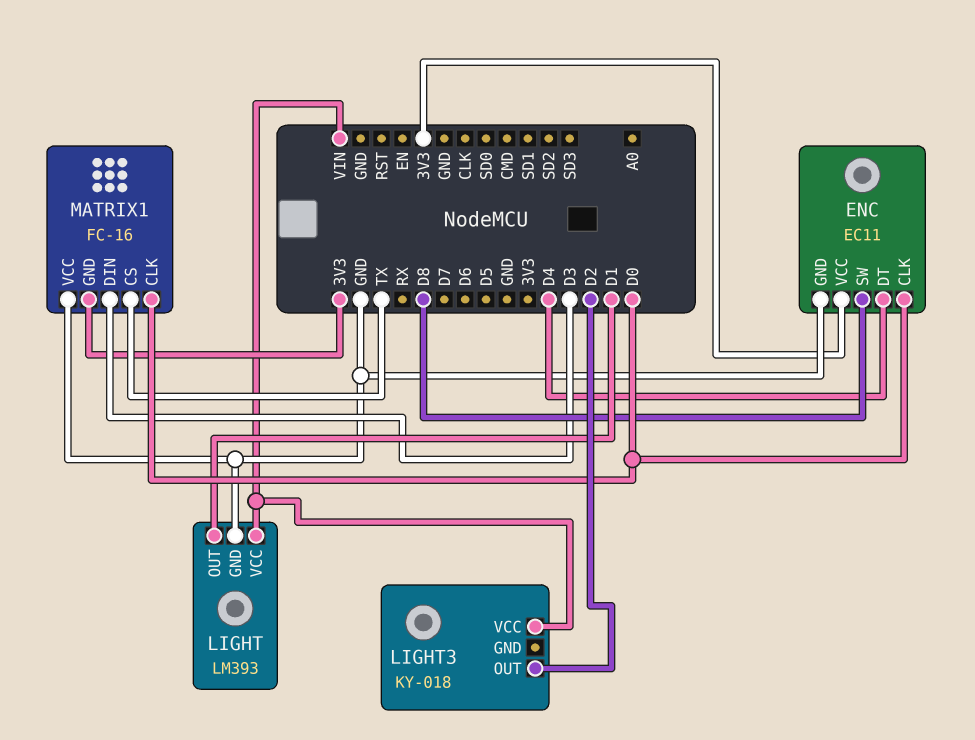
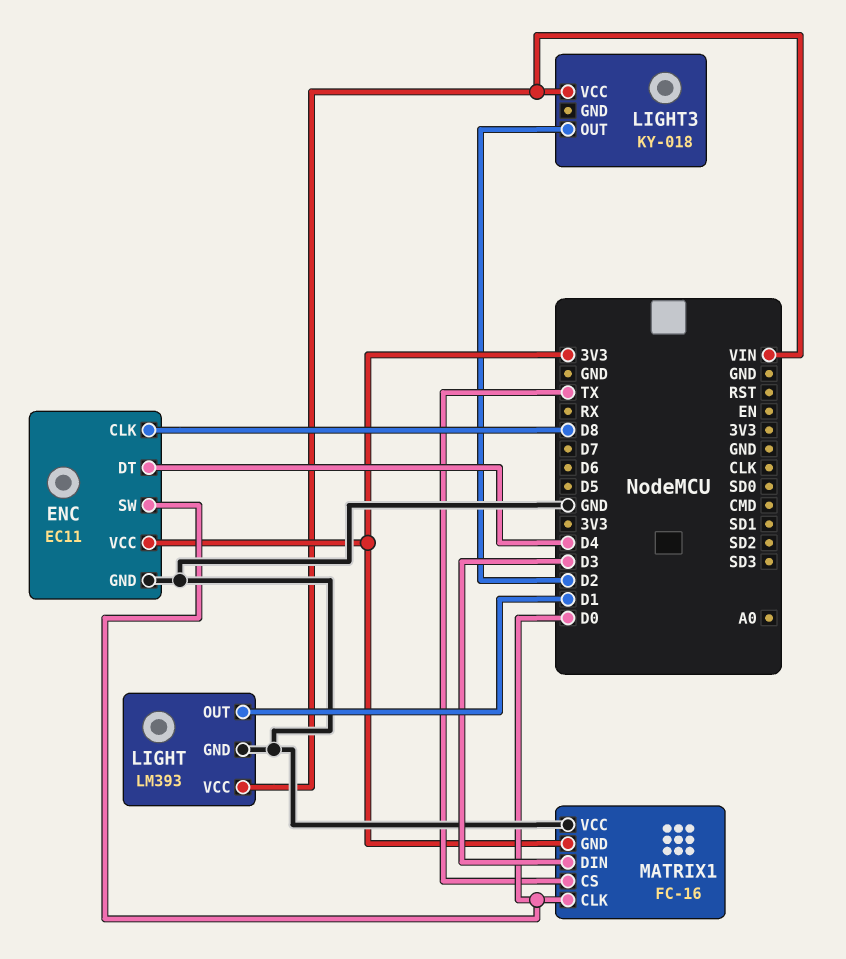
ENC pin CLK: D0 -> D8
ENC pin SW: D8 -> D0

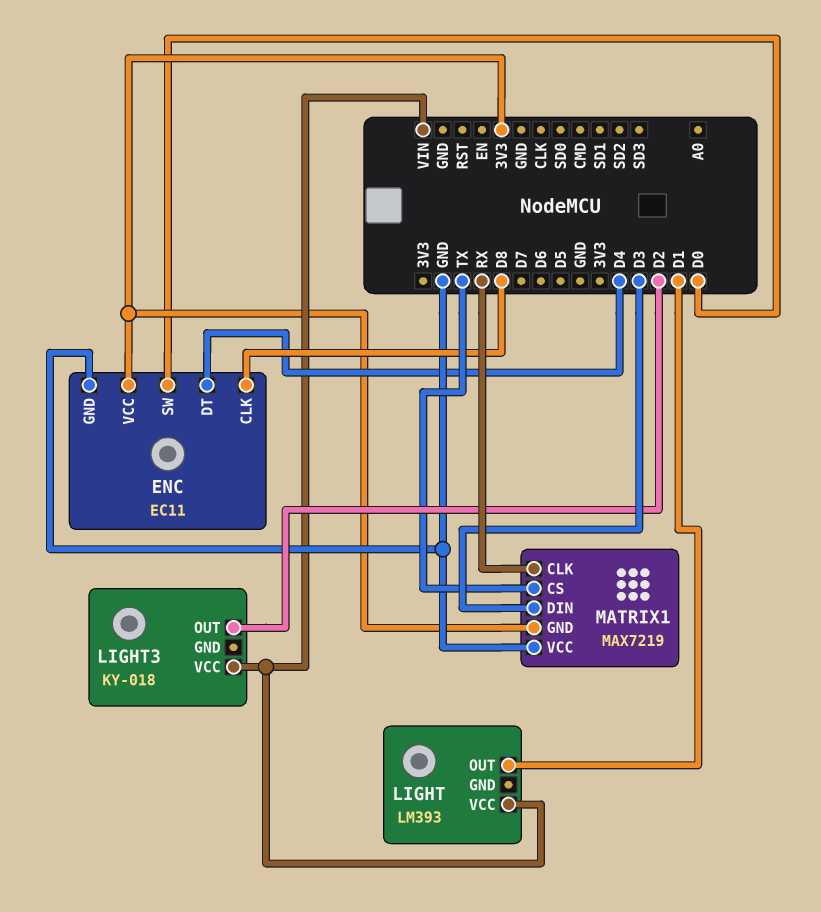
LIGHT pin GND: GND -> none
MATRIX1: FC-16 -> MAX7219
MATRIX1 pin CLK: D0 -> RX

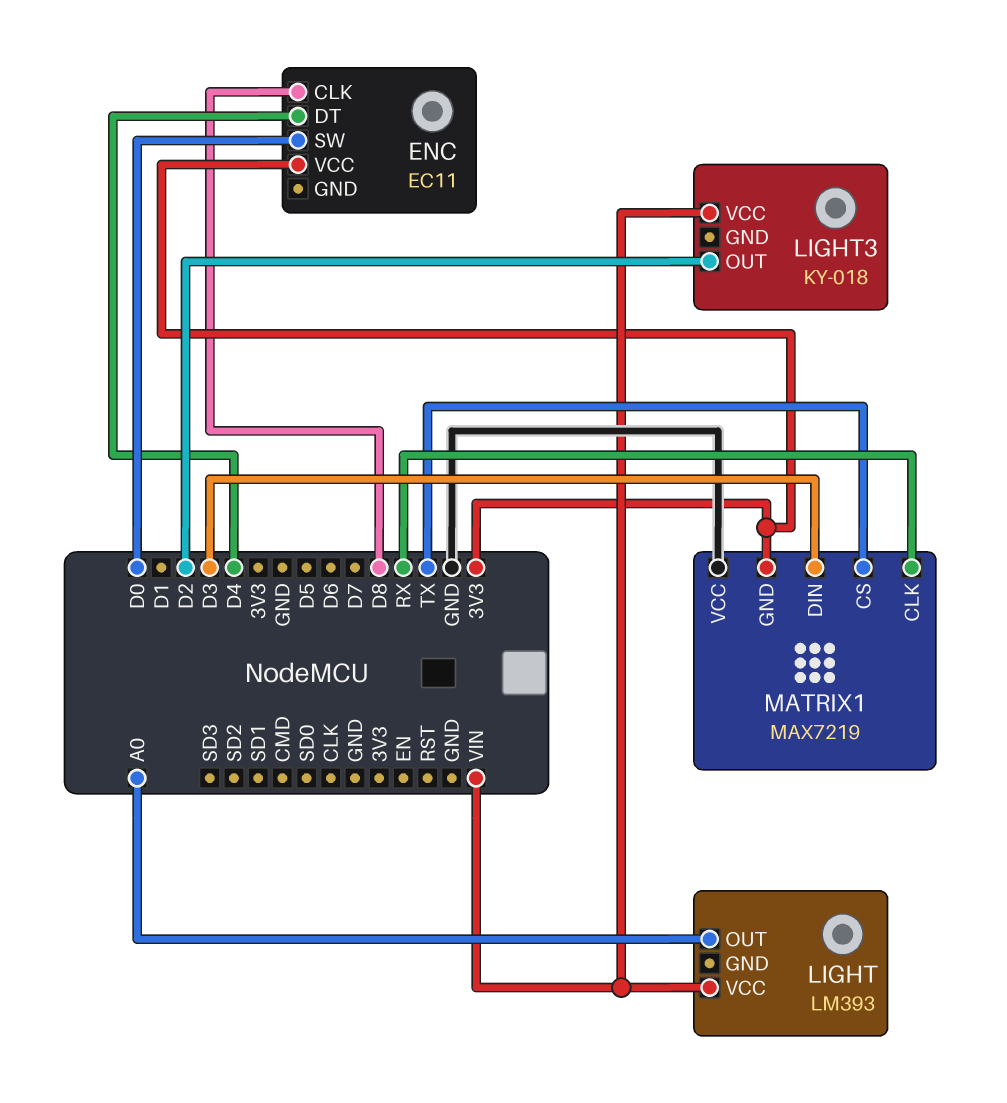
ENC pin GND: GND -> none
LIGHT pin OUT: D1 -> A0

